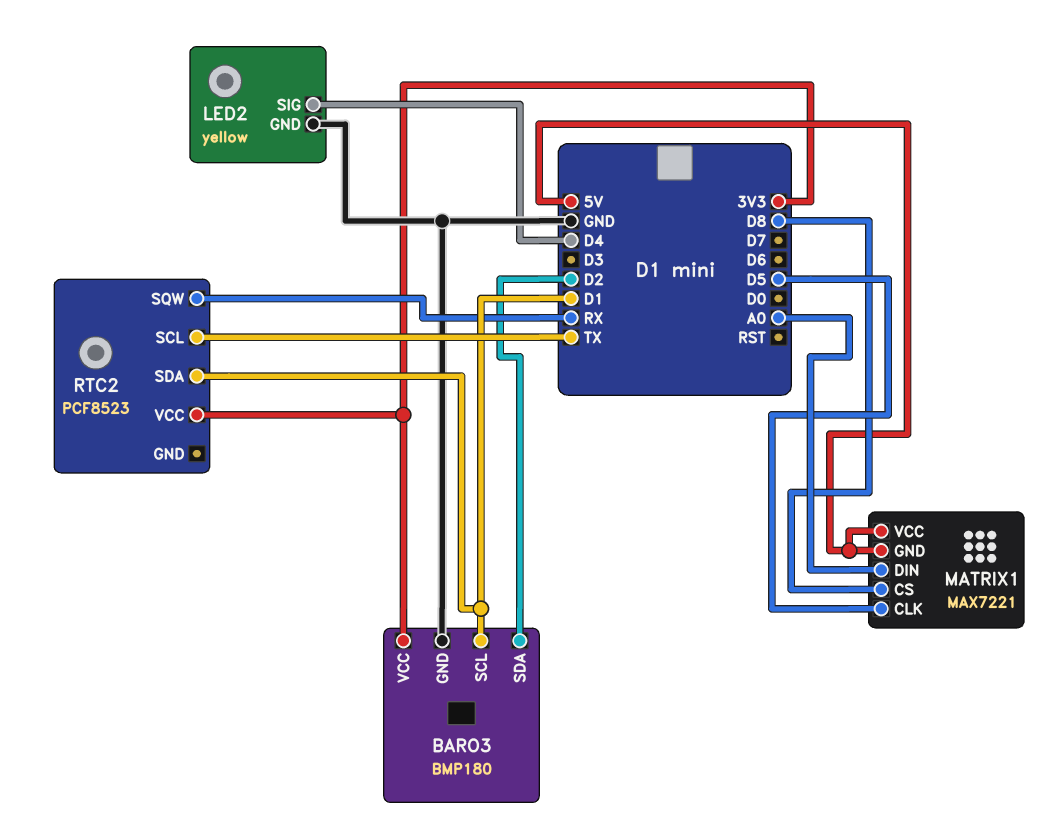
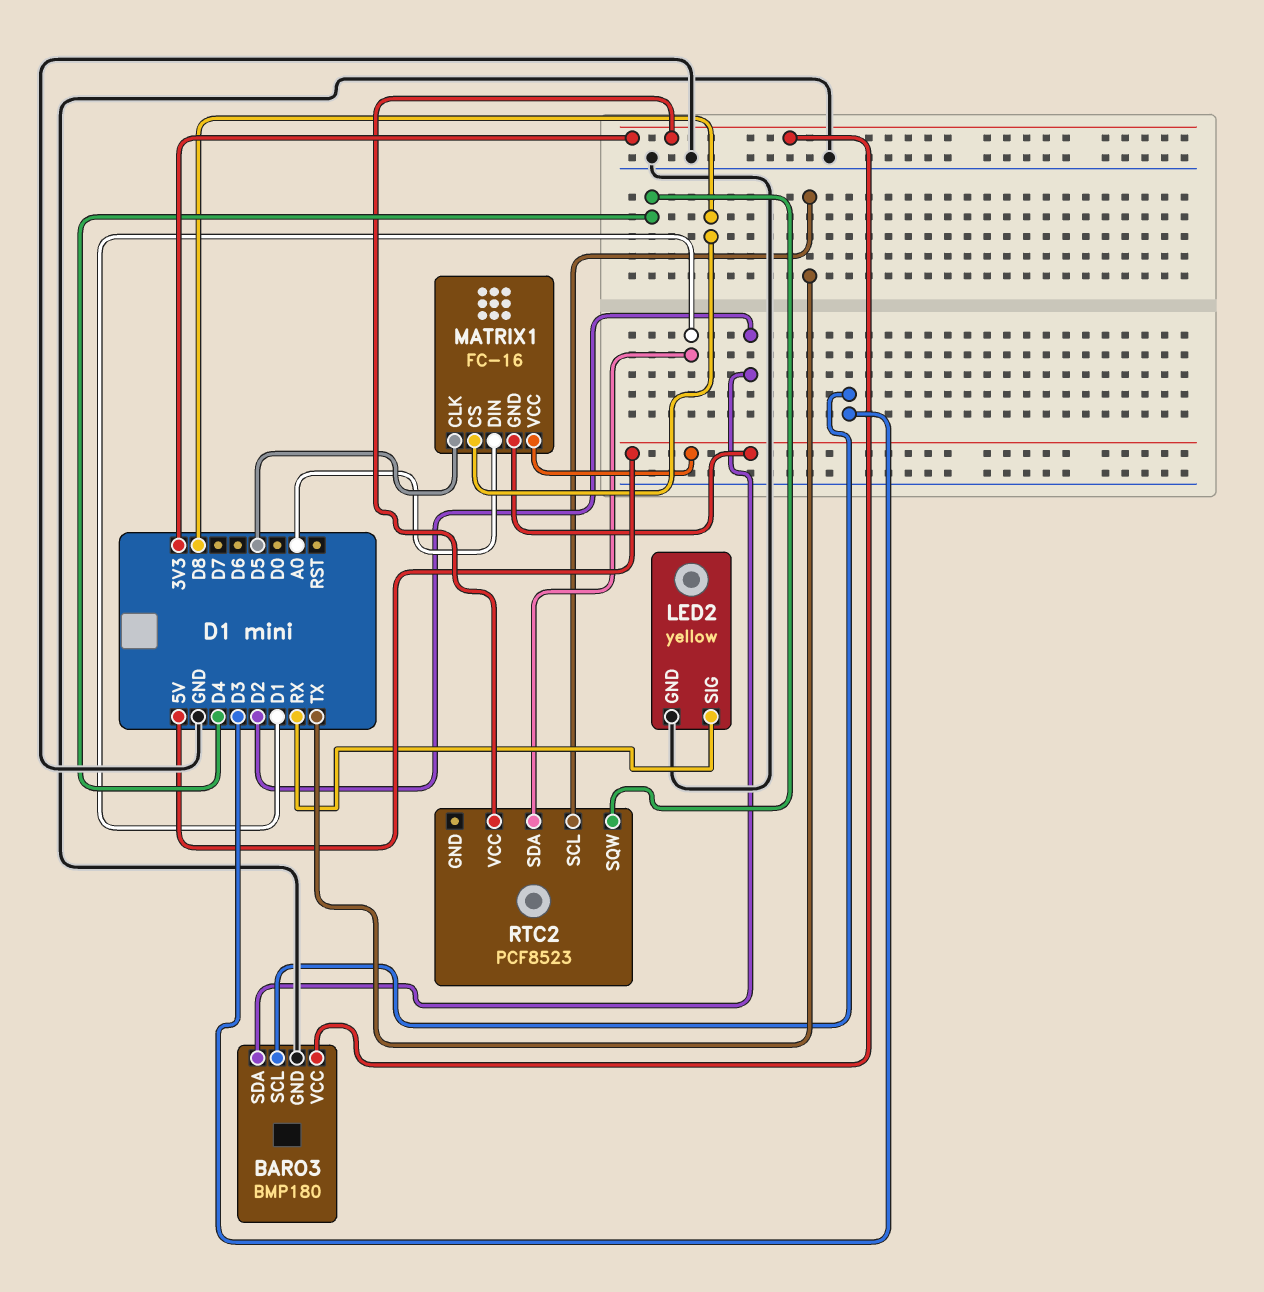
BARO3 pin SCL: D1 -> D3
LED2 pin SIG: D4 -> RX
MATRIX1: MAX7221 -> FC-16
RTC2 pin SQW: RX -> D4

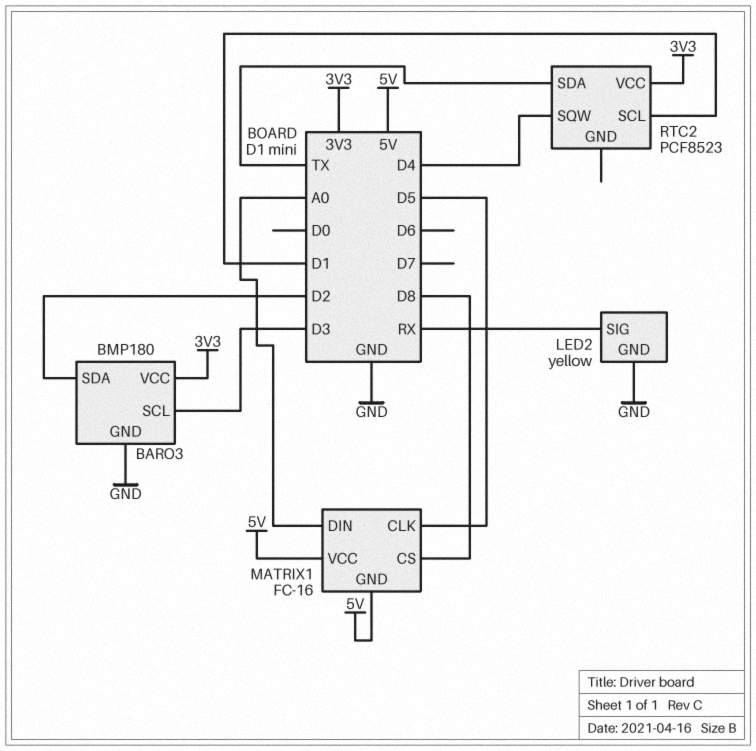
RTC2 pin SCL: TX -> D1
RTC2 pin SDA: D1 -> TX

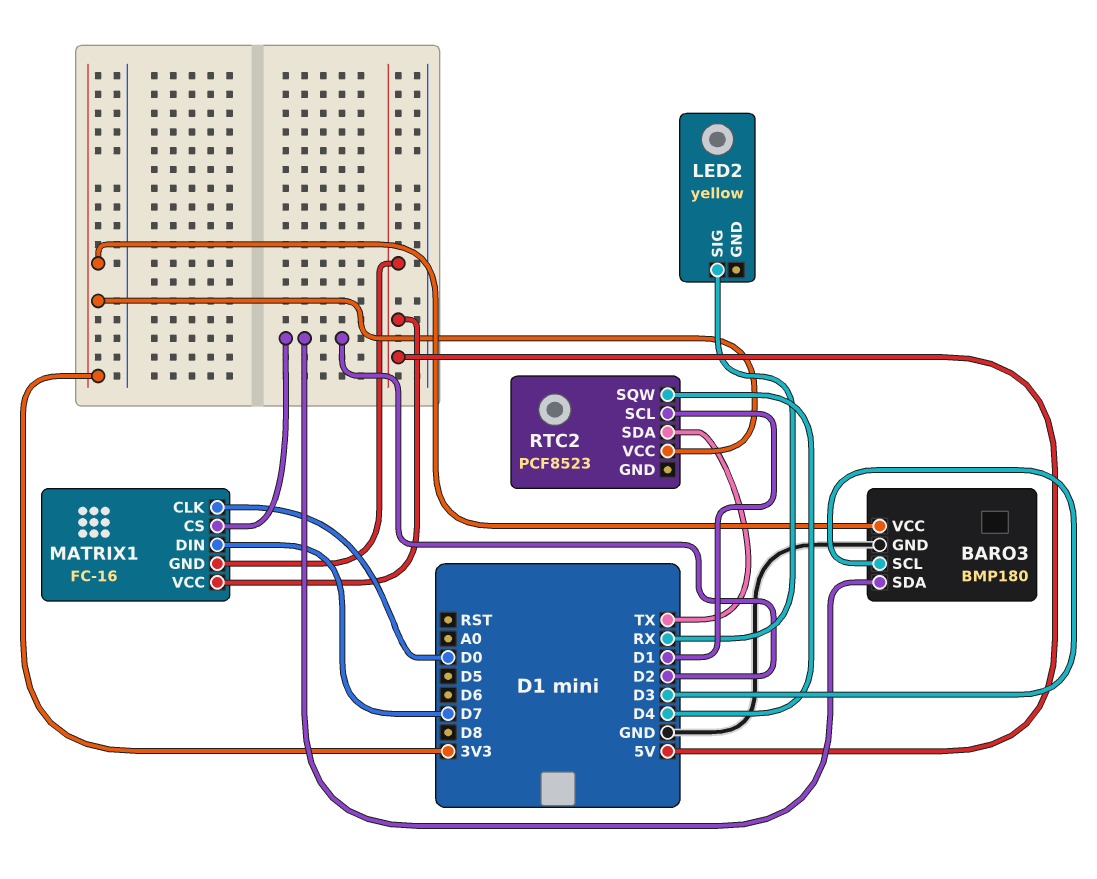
LED2 pin GND: GND -> none
MATRIX1 pin CLK: D5 -> D0
MATRIX1 pin CS: D8 -> D2
MATRIX1 pin DIN: A0 -> D7

